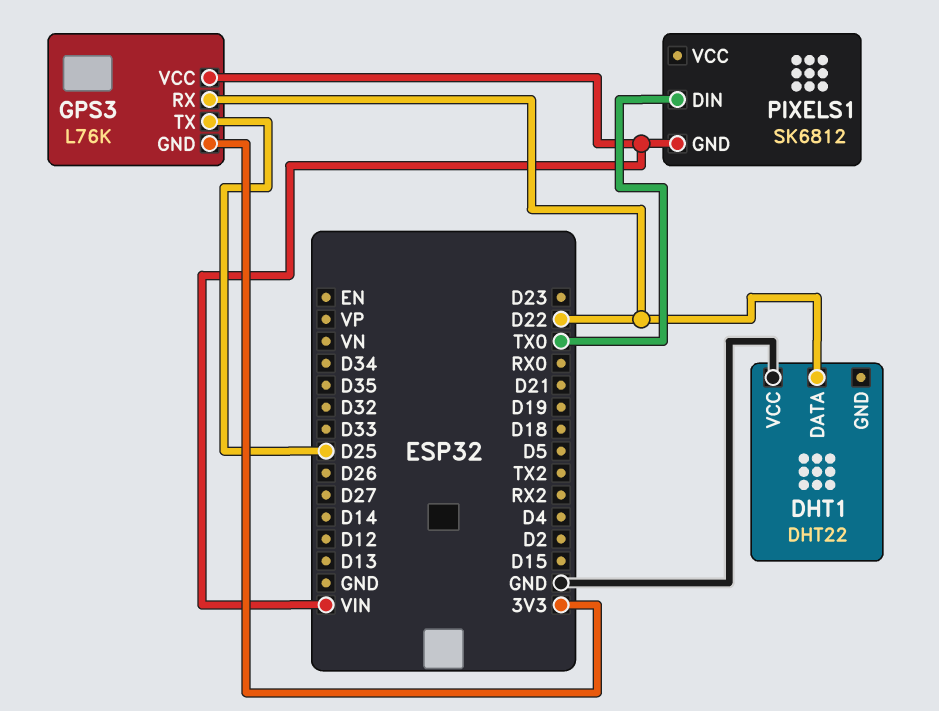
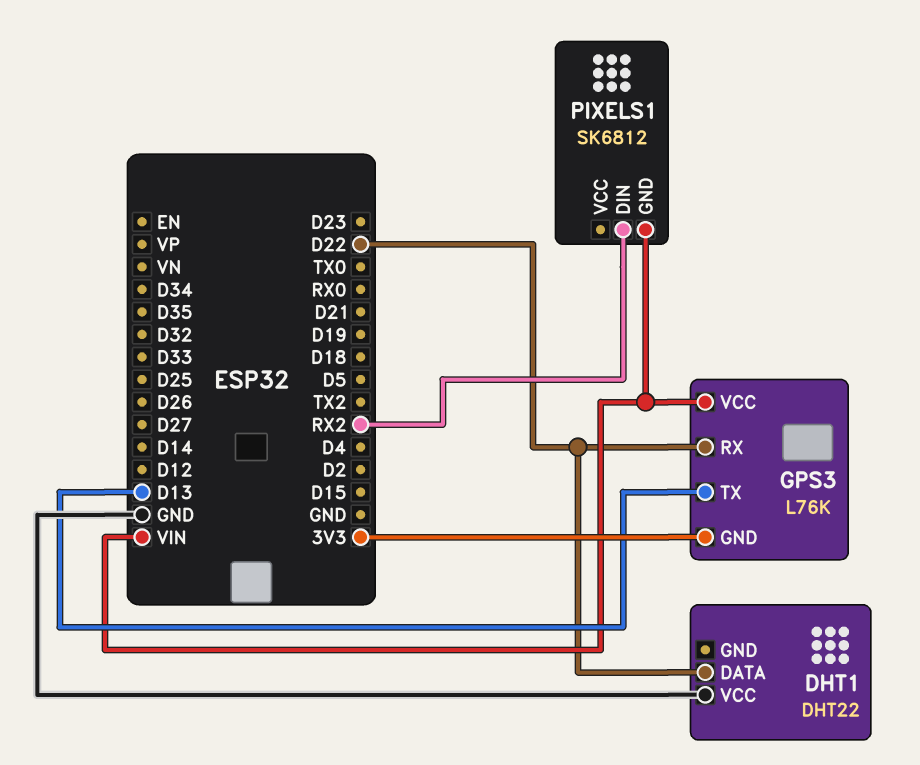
GPS3 pin TX: D25 -> D13
PIXELS1 pin DIN: TX0 -> RX2

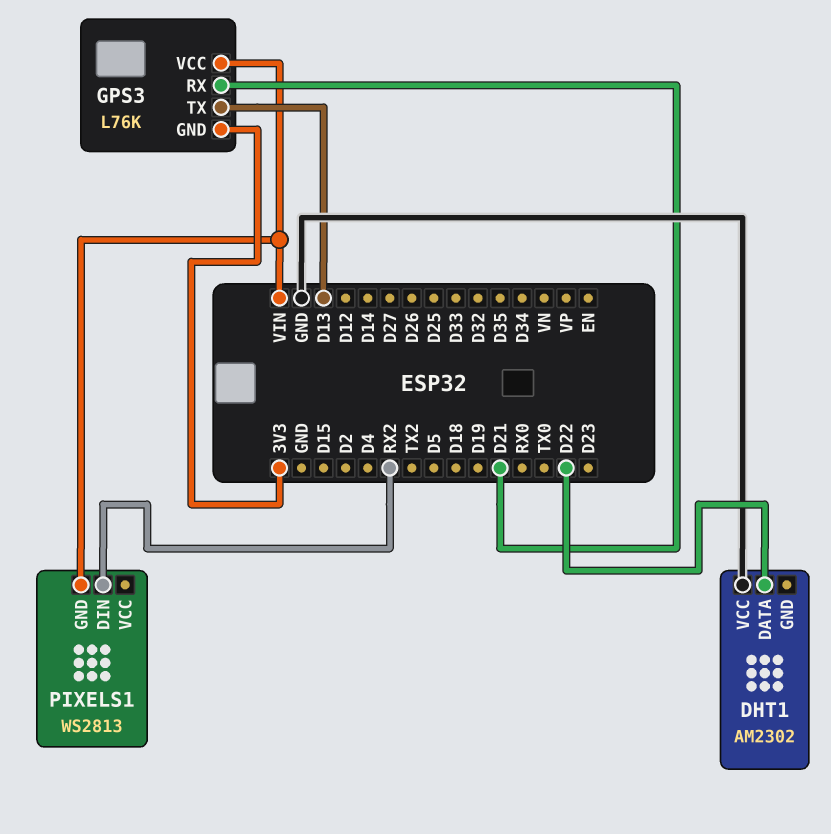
DHT1: DHT22 -> AM2302
GPS3 pin RX: D22 -> D21
PIXELS1: SK6812 -> WS2813

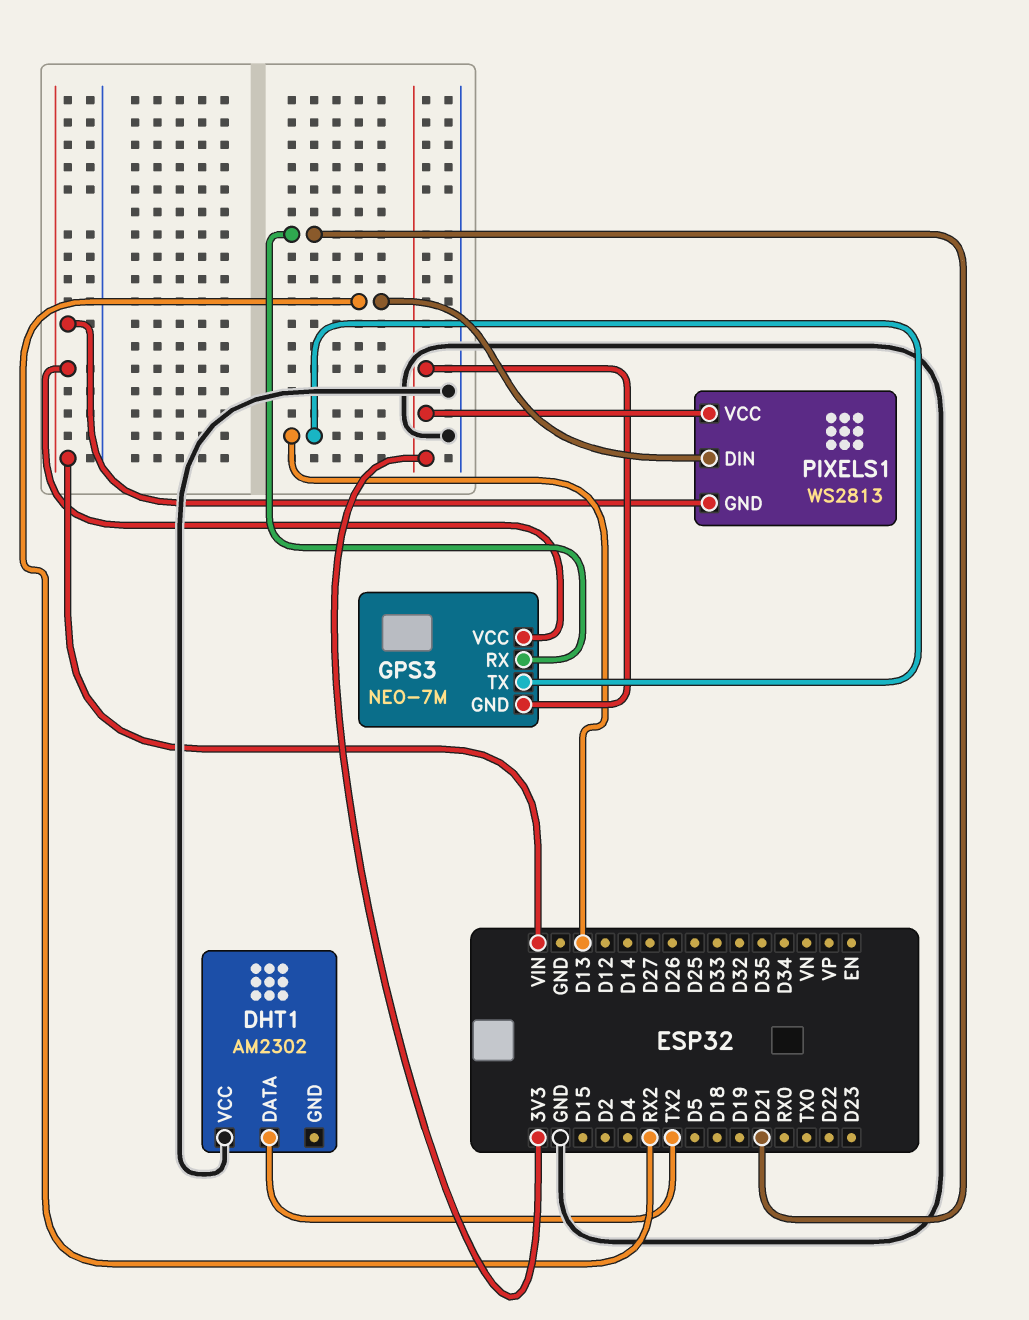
DHT1 pin DATA: D22 -> TX2
GPS3: L76K -> NEO-7M
PIXELS1 pin VCC: none -> 3V3

